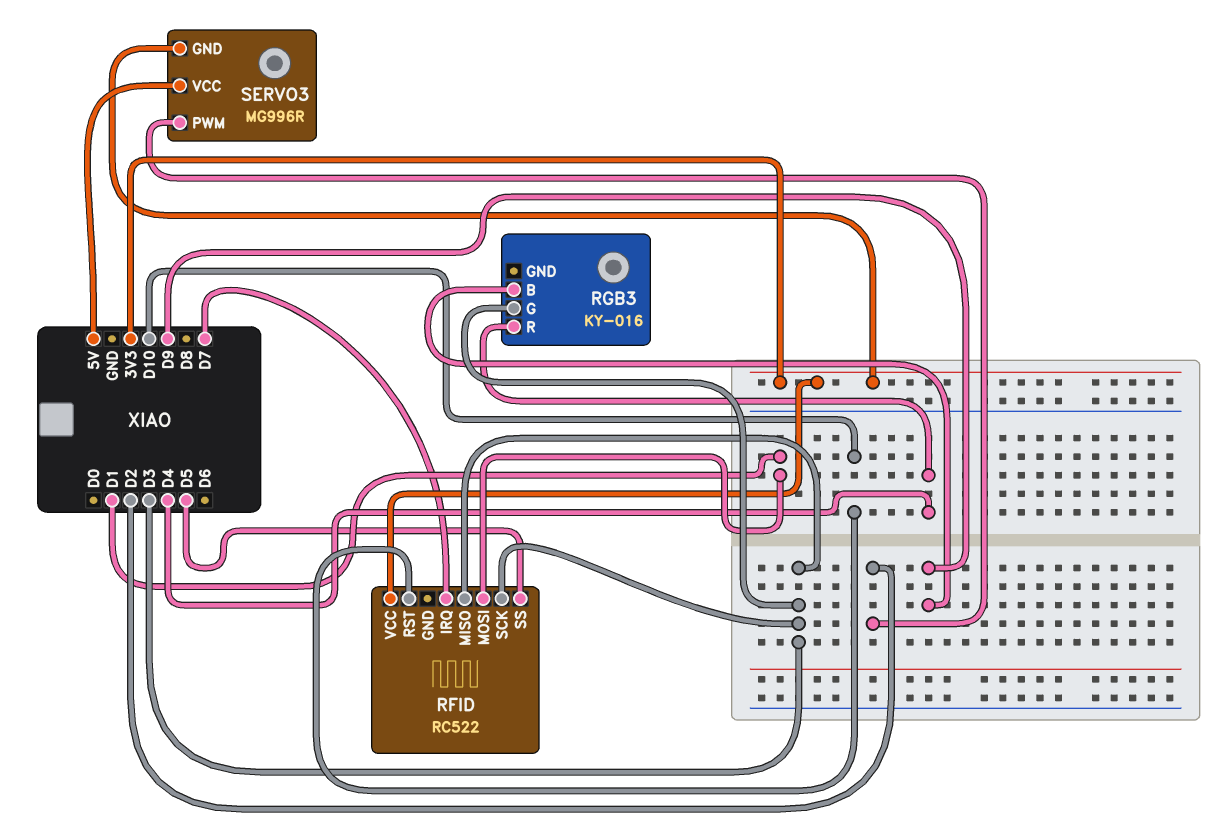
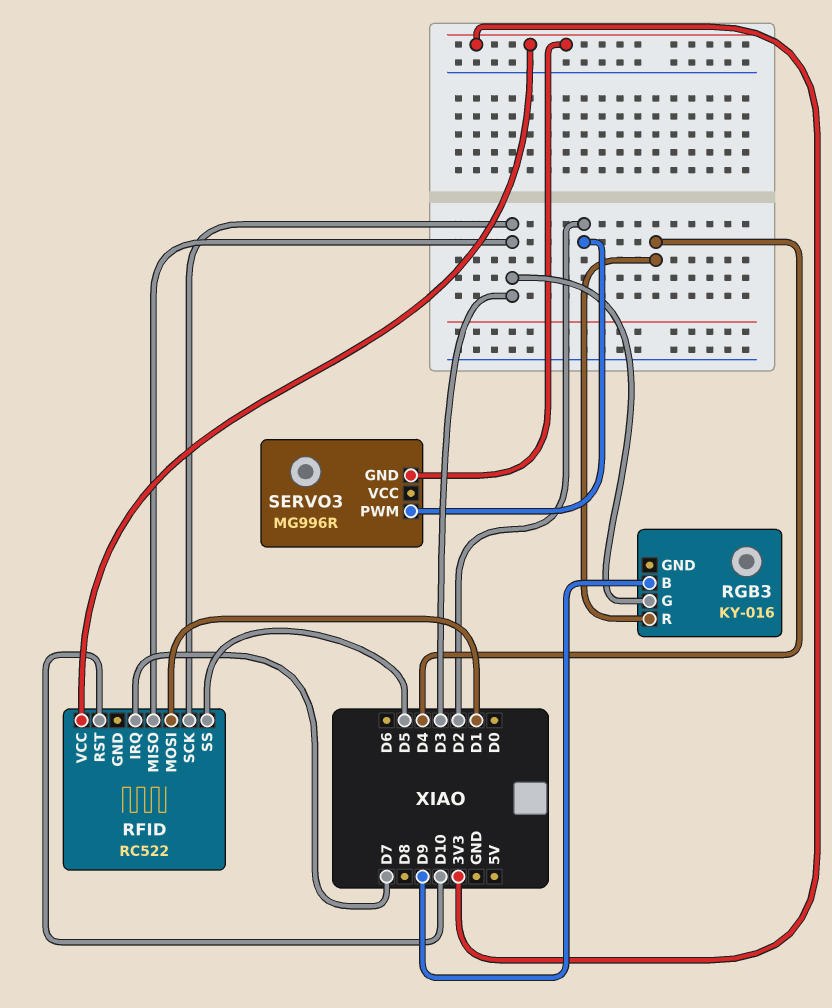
SERVO3 pin VCC: 5V -> none

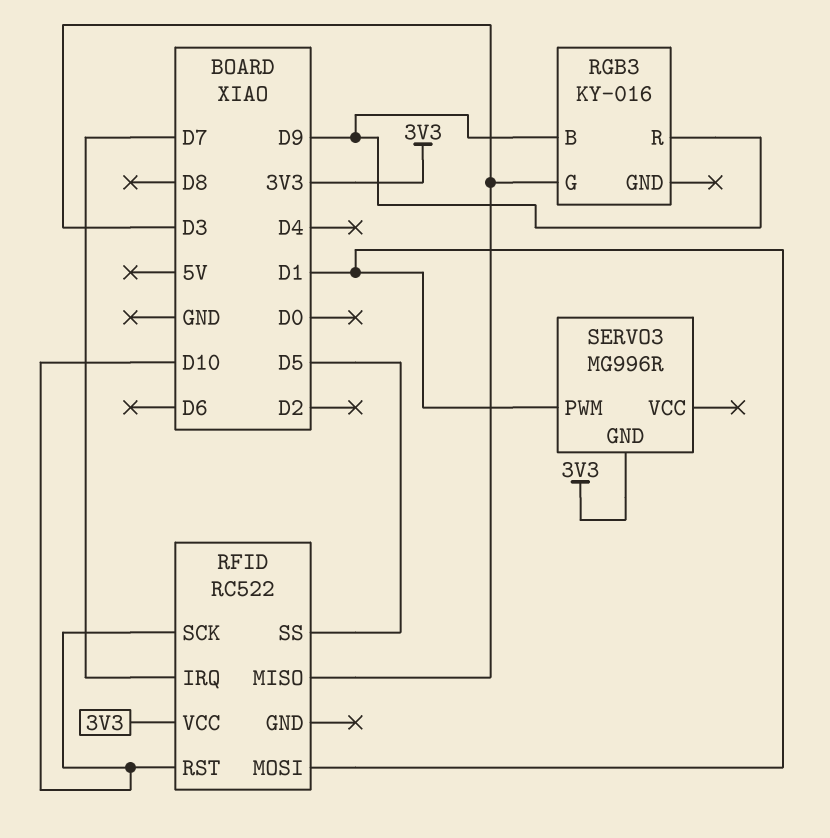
RFID pin SCK: D3 -> D10
RGB3 pin R: D4 -> D9
SERVO3 pin PWM: D2 -> D1

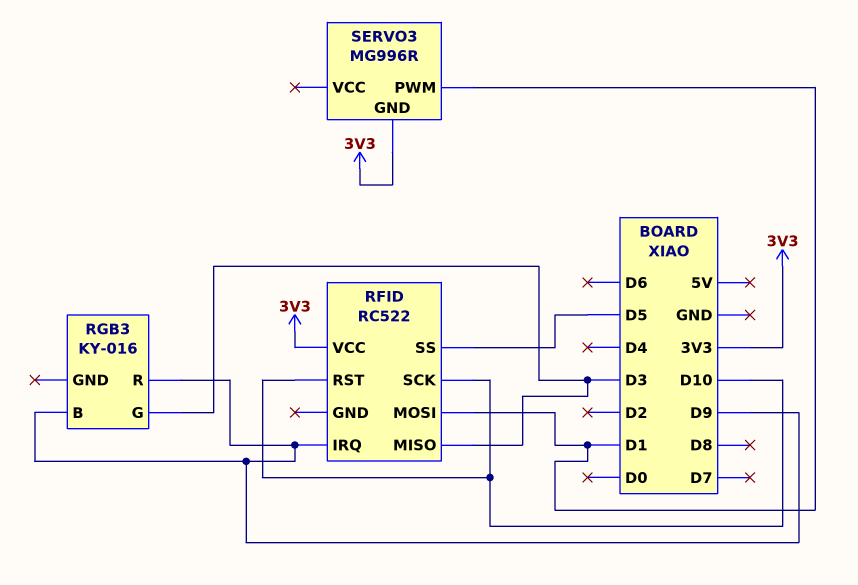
RFID pin IRQ: D7 -> D9

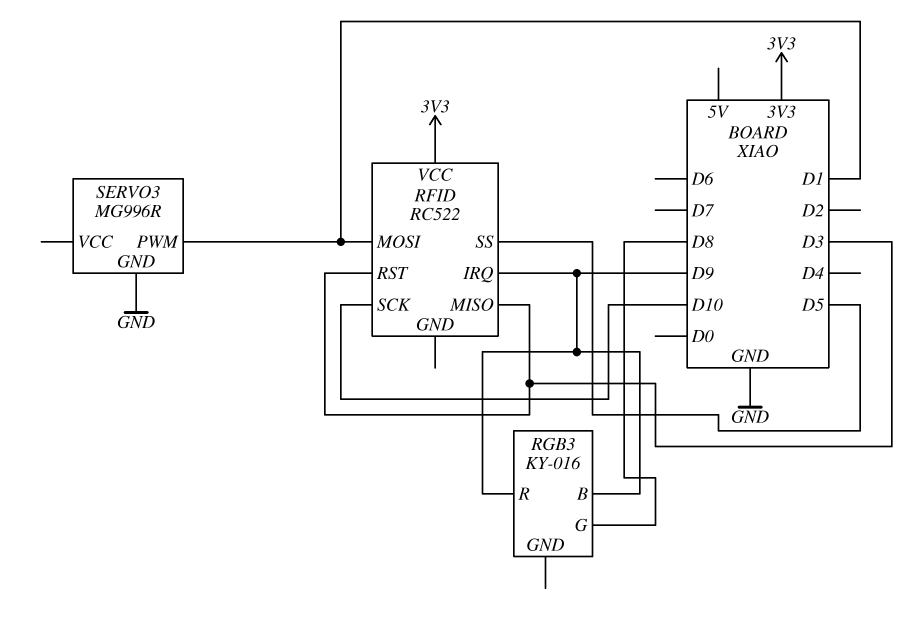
RFID pin RST: D10 -> D3
RGB3 pin G: D3 -> D8
SERVO3 pin GND: 3V3 -> GND

